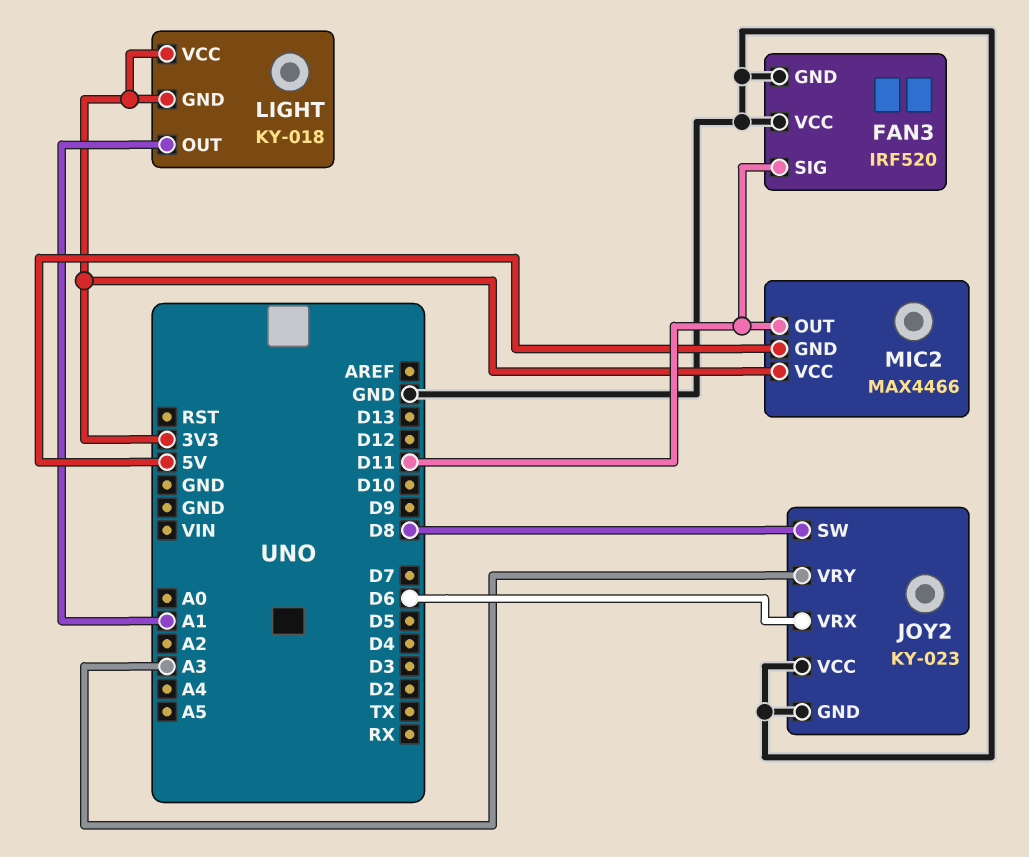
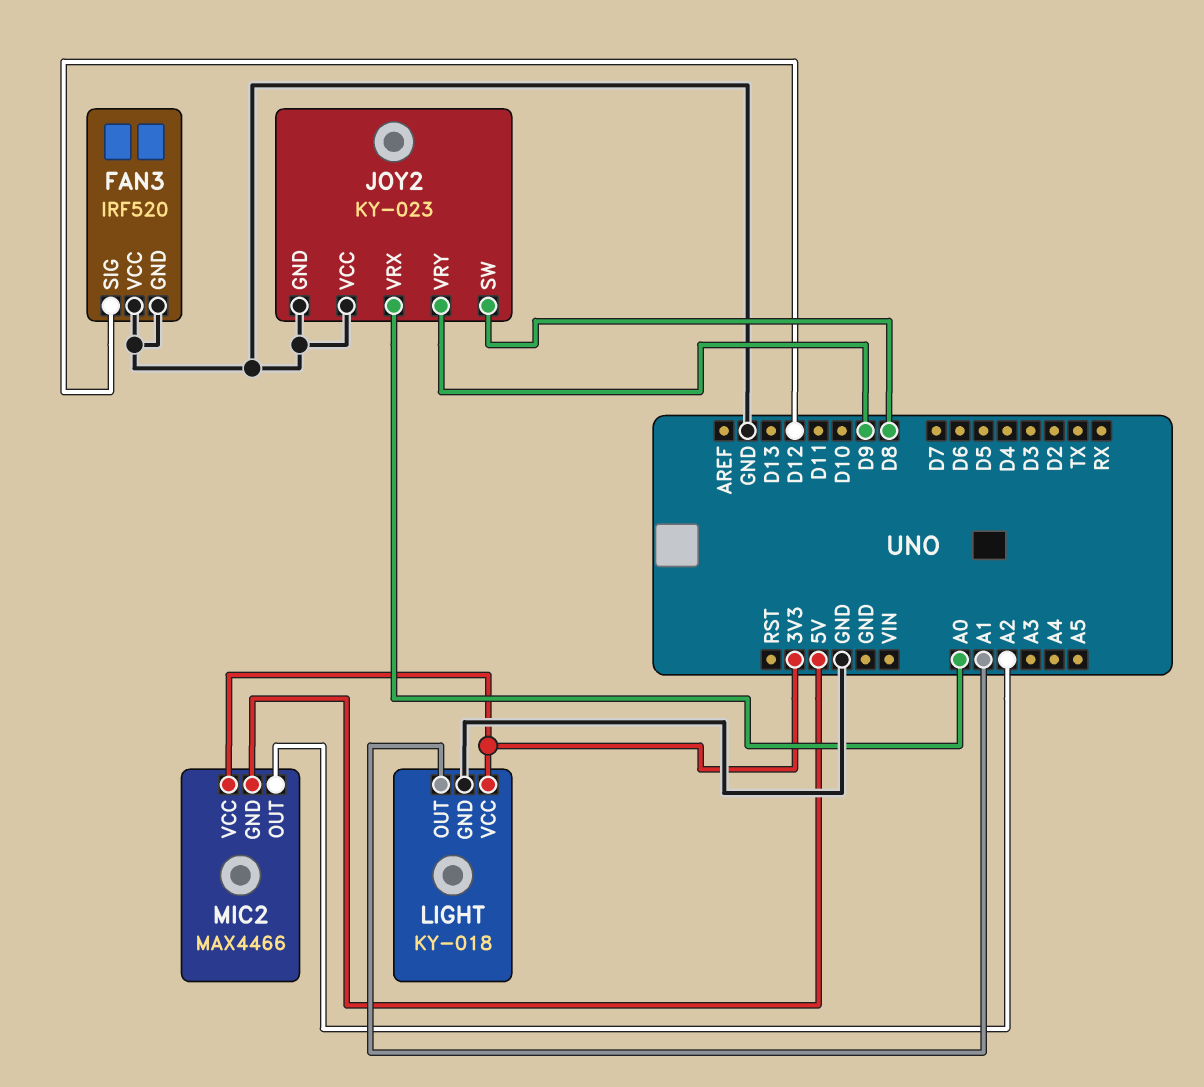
FAN3 pin SIG: D11 -> D12
JOY2 pin VRX: D6 -> A0
JOY2 pin VRY: A3 -> D9
LIGHT pin GND: 3V3 -> GND
MIC2 pin OUT: D11 -> A2

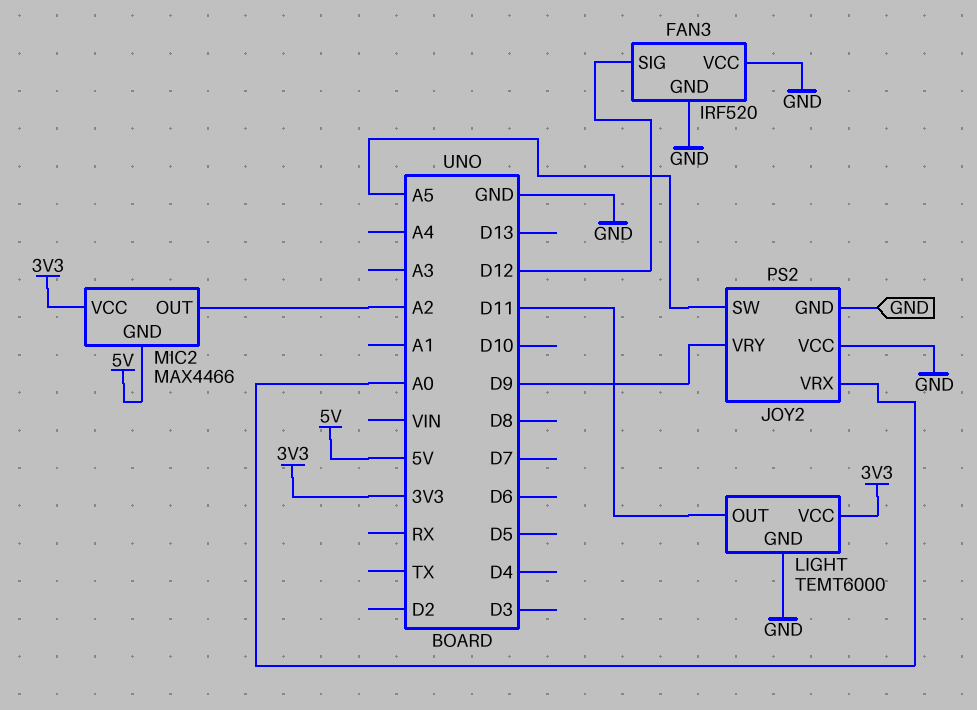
JOY2: KY-023 -> PS2
JOY2 pin SW: D8 -> A5
LIGHT: KY-018 -> TEMT6000
LIGHT pin OUT: A1 -> D11

